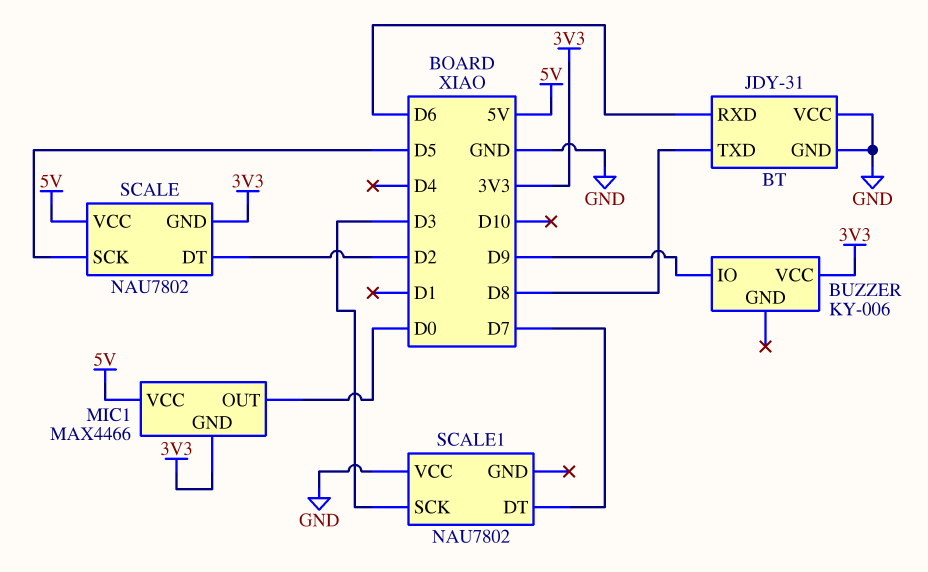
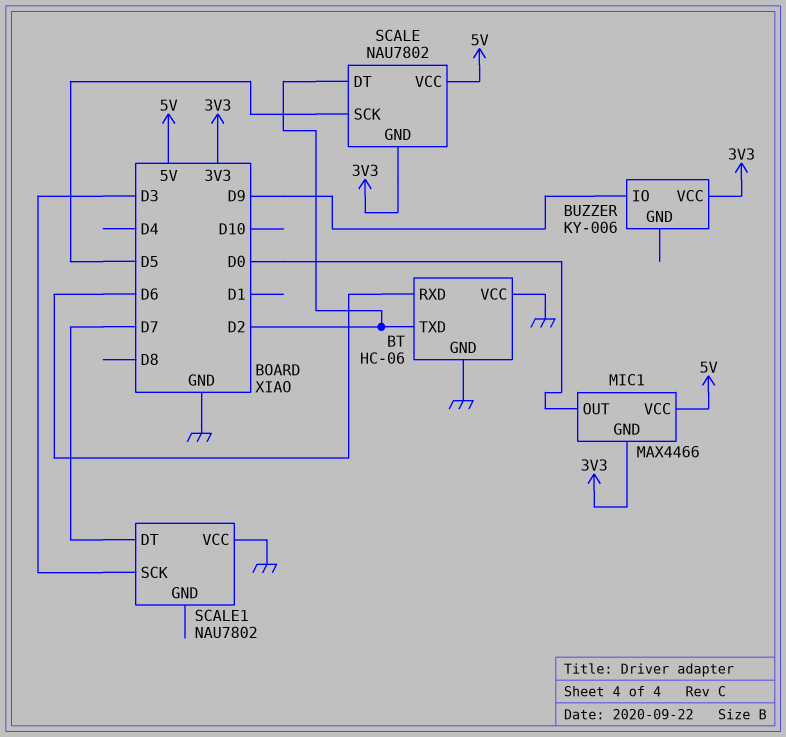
BT: JDY-31 -> HC-06
BT pin TXD: D8 -> D2

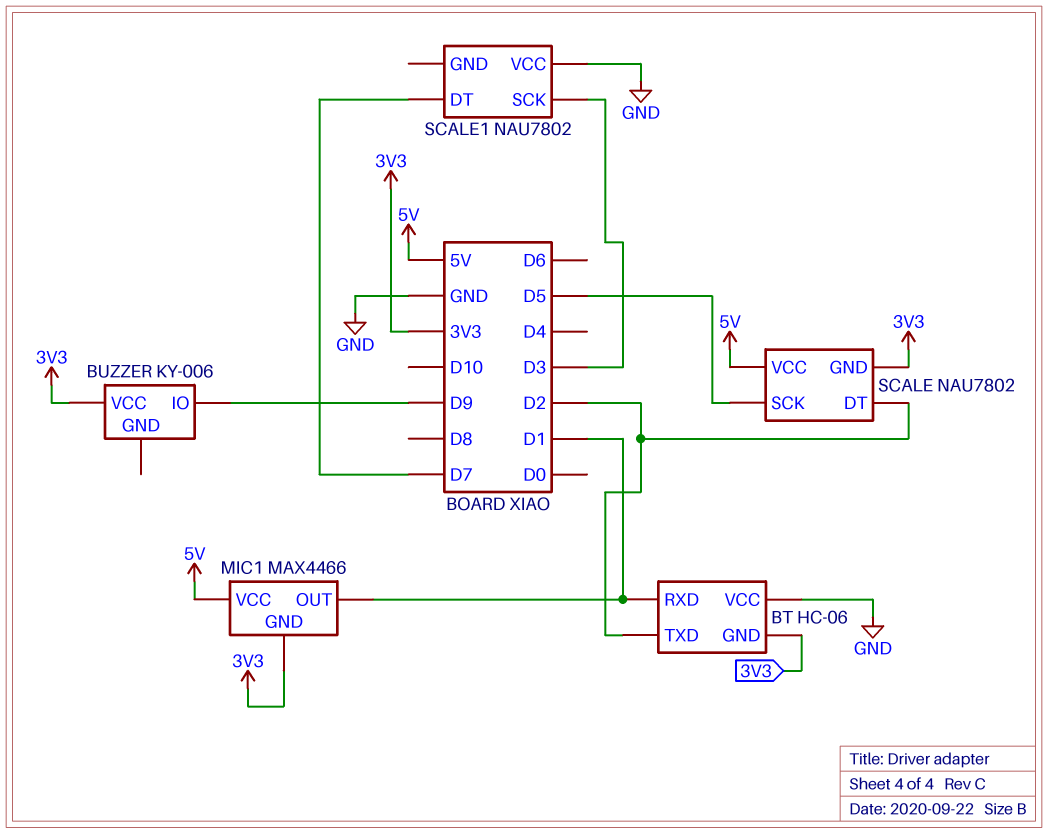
BT pin GND: GND -> 3V3
BT pin RXD: D6 -> D1
MIC1 pin OUT: D0 -> D1

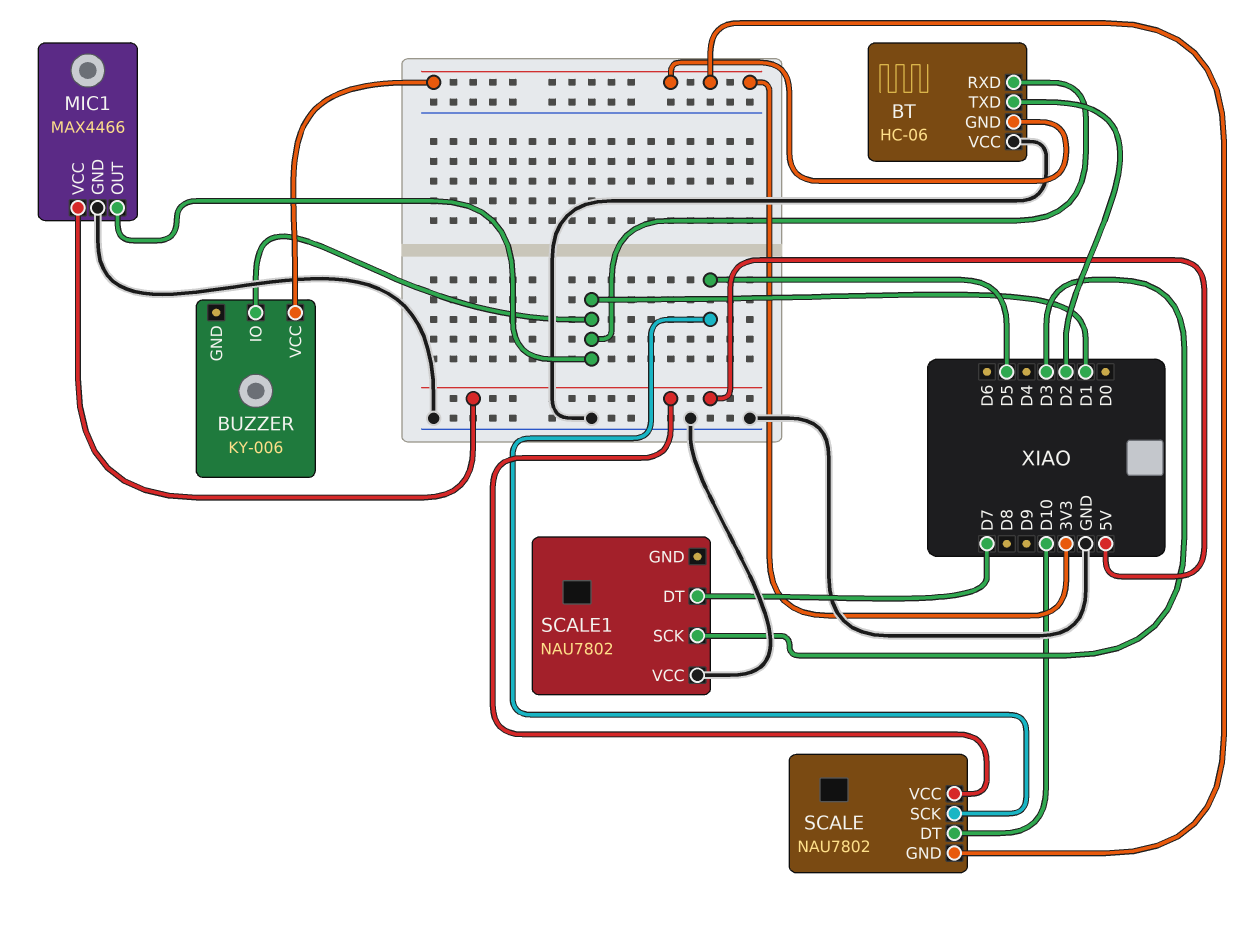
BUZZER pin IO: D9 -> D1
MIC1 pin GND: 3V3 -> GND
SCALE pin DT: D2 -> D10

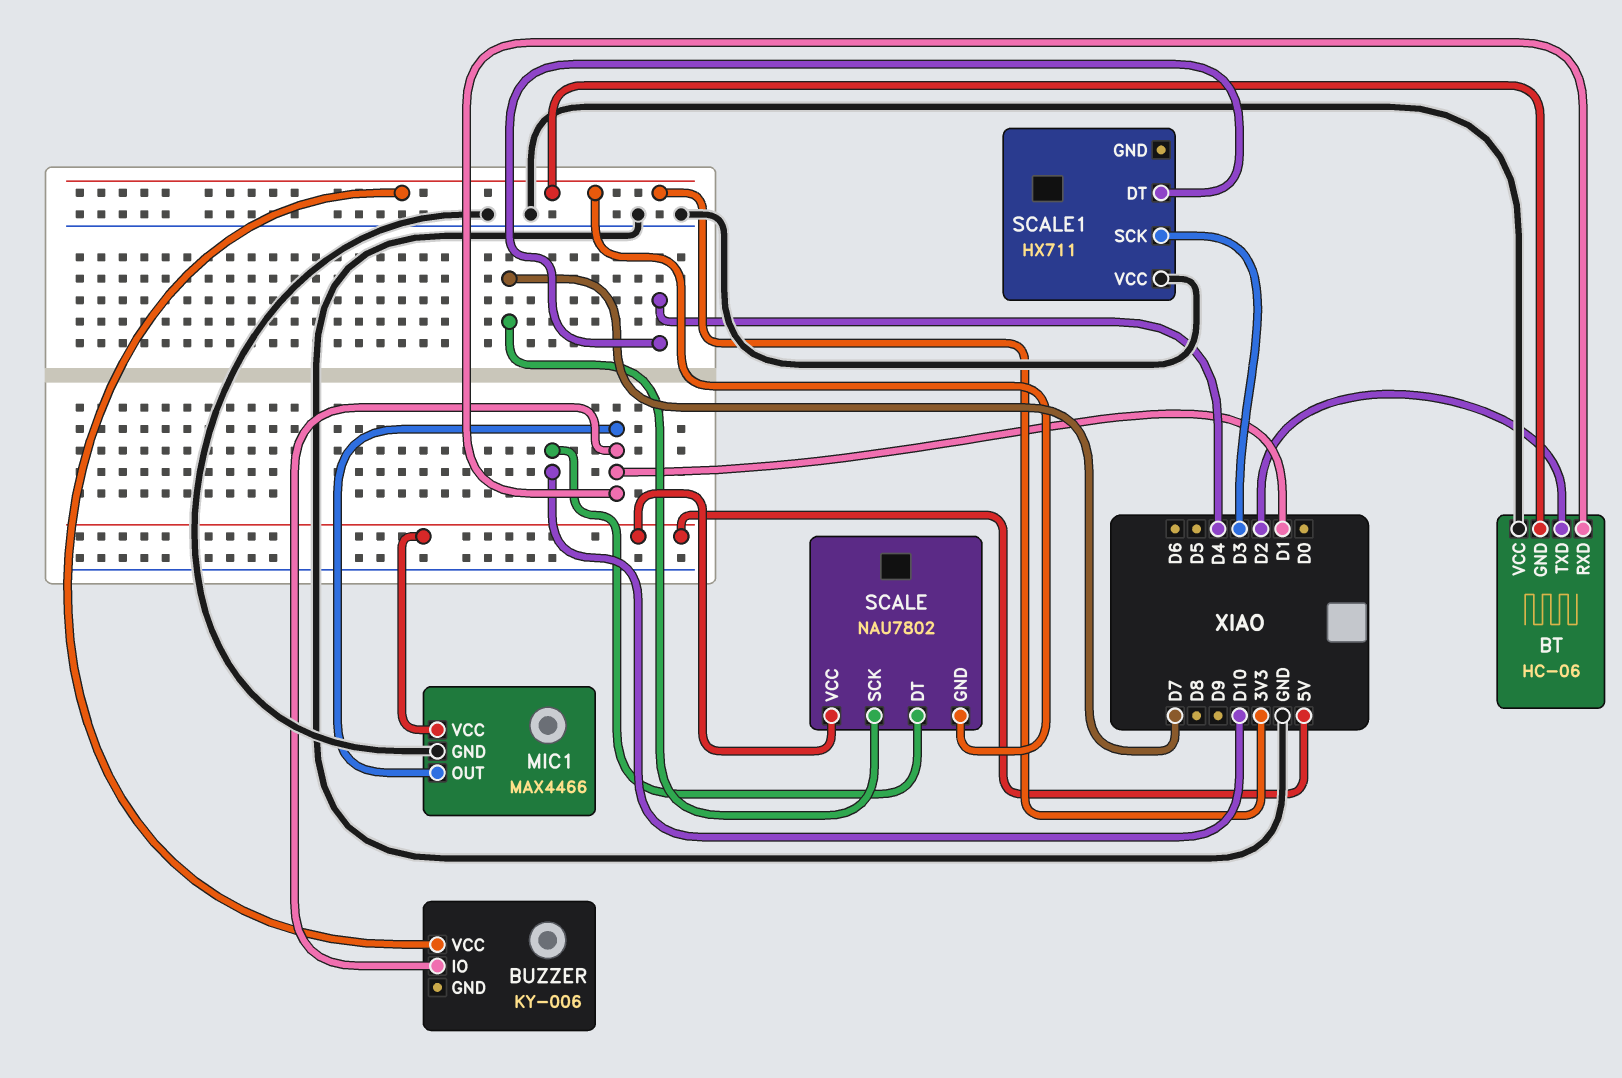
SCALE pin SCK: D5 -> D7
SCALE1: NAU7802 -> HX711
SCALE1 pin DT: D7 -> D4

